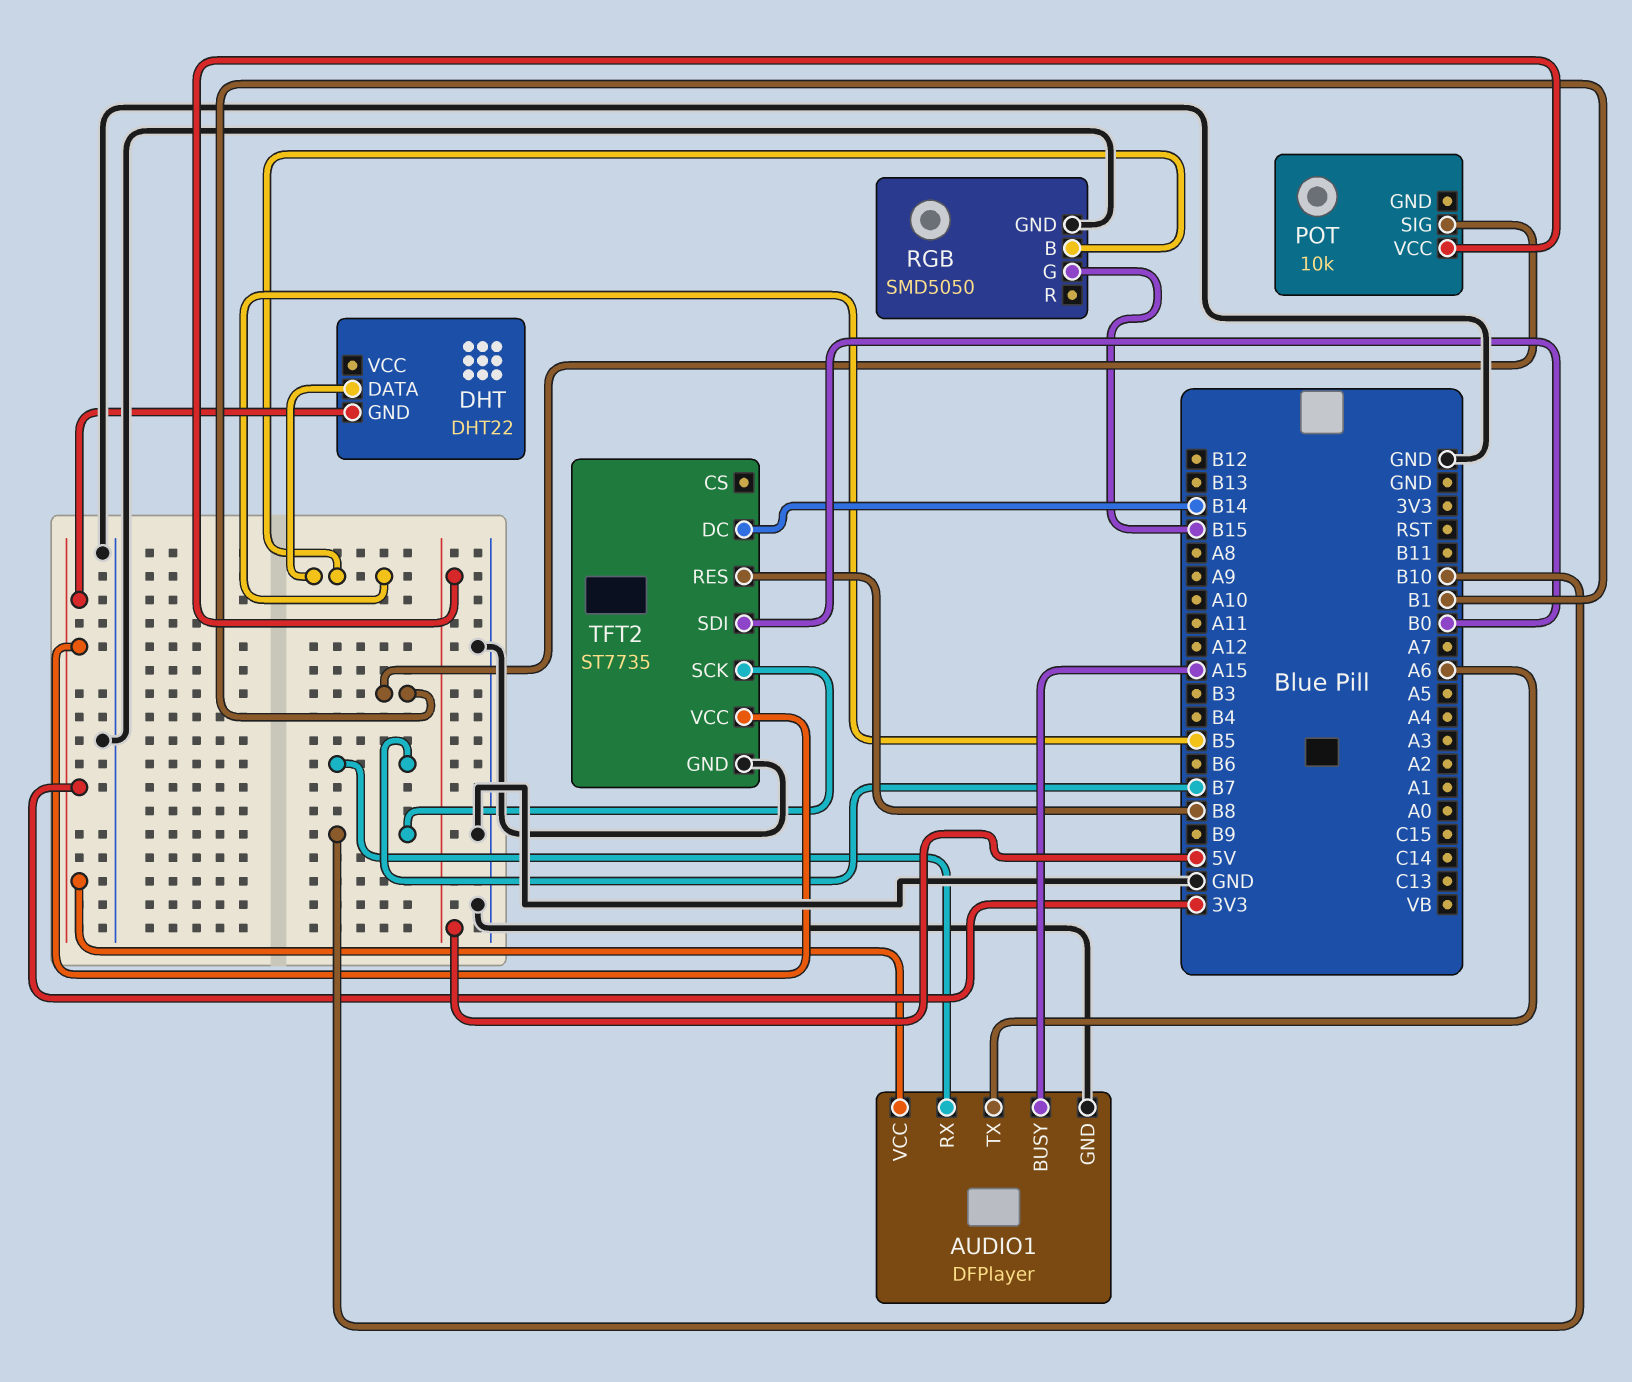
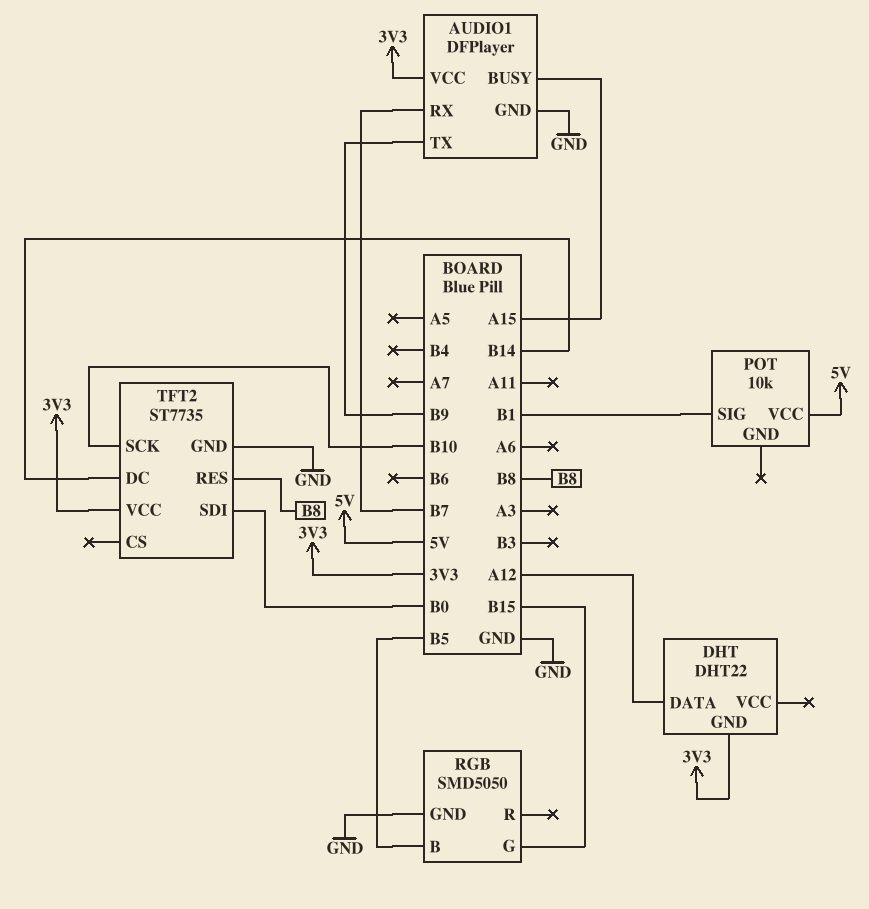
AUDIO1 pin TX: A6 -> B9
DHT pin DATA: B5 -> A12

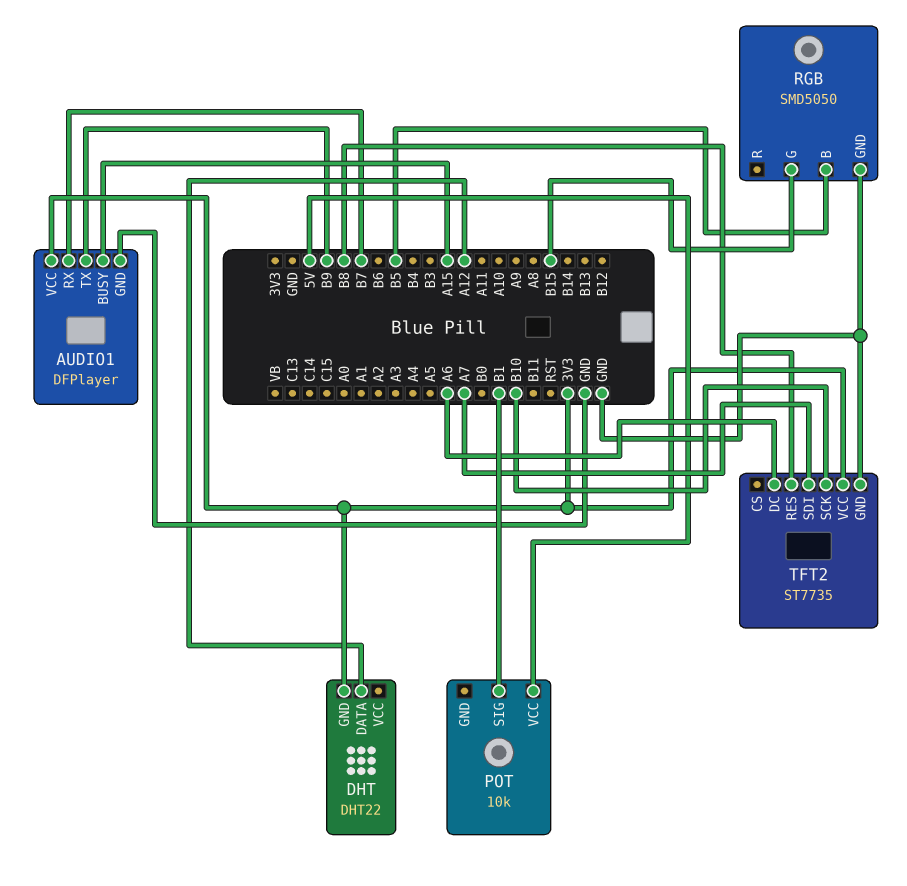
TFT2 pin DC: B14 -> A6
TFT2 pin SDI: B0 -> A7

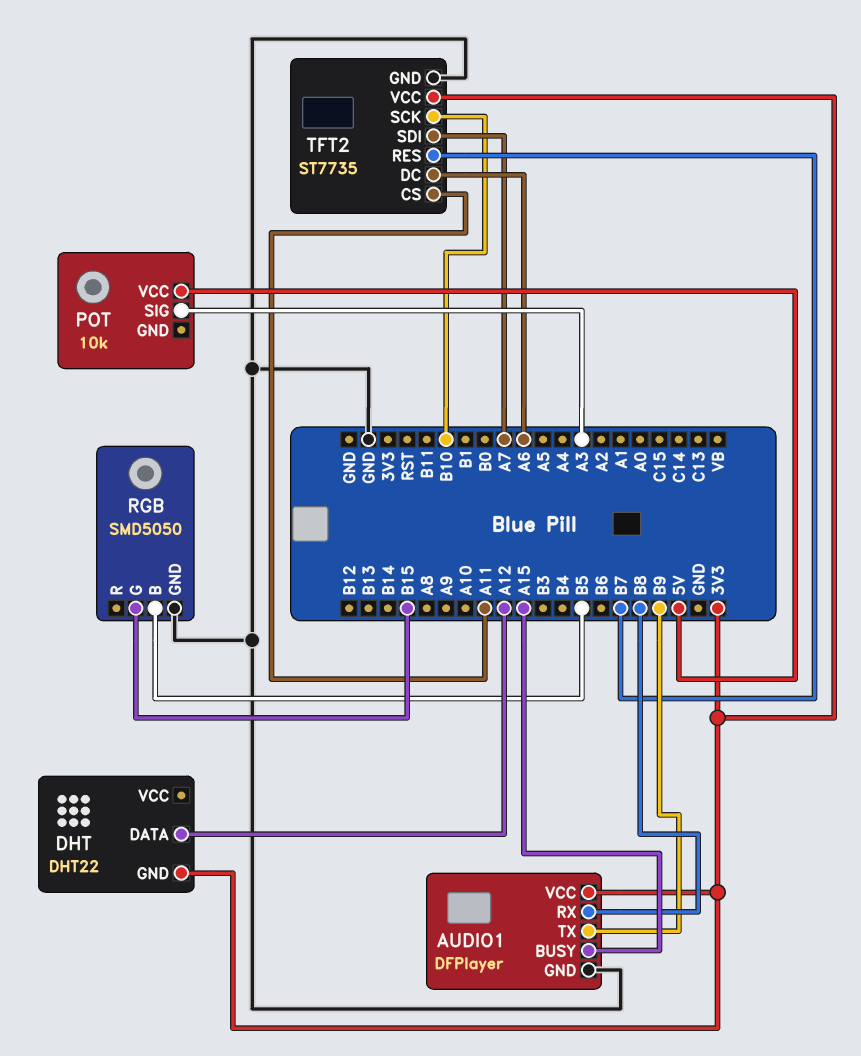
AUDIO1 pin RX: B7 -> B8
POT pin SIG: B1 -> A3
TFT2 pin CS: none -> A11
TFT2 pin RES: B8 -> B7

